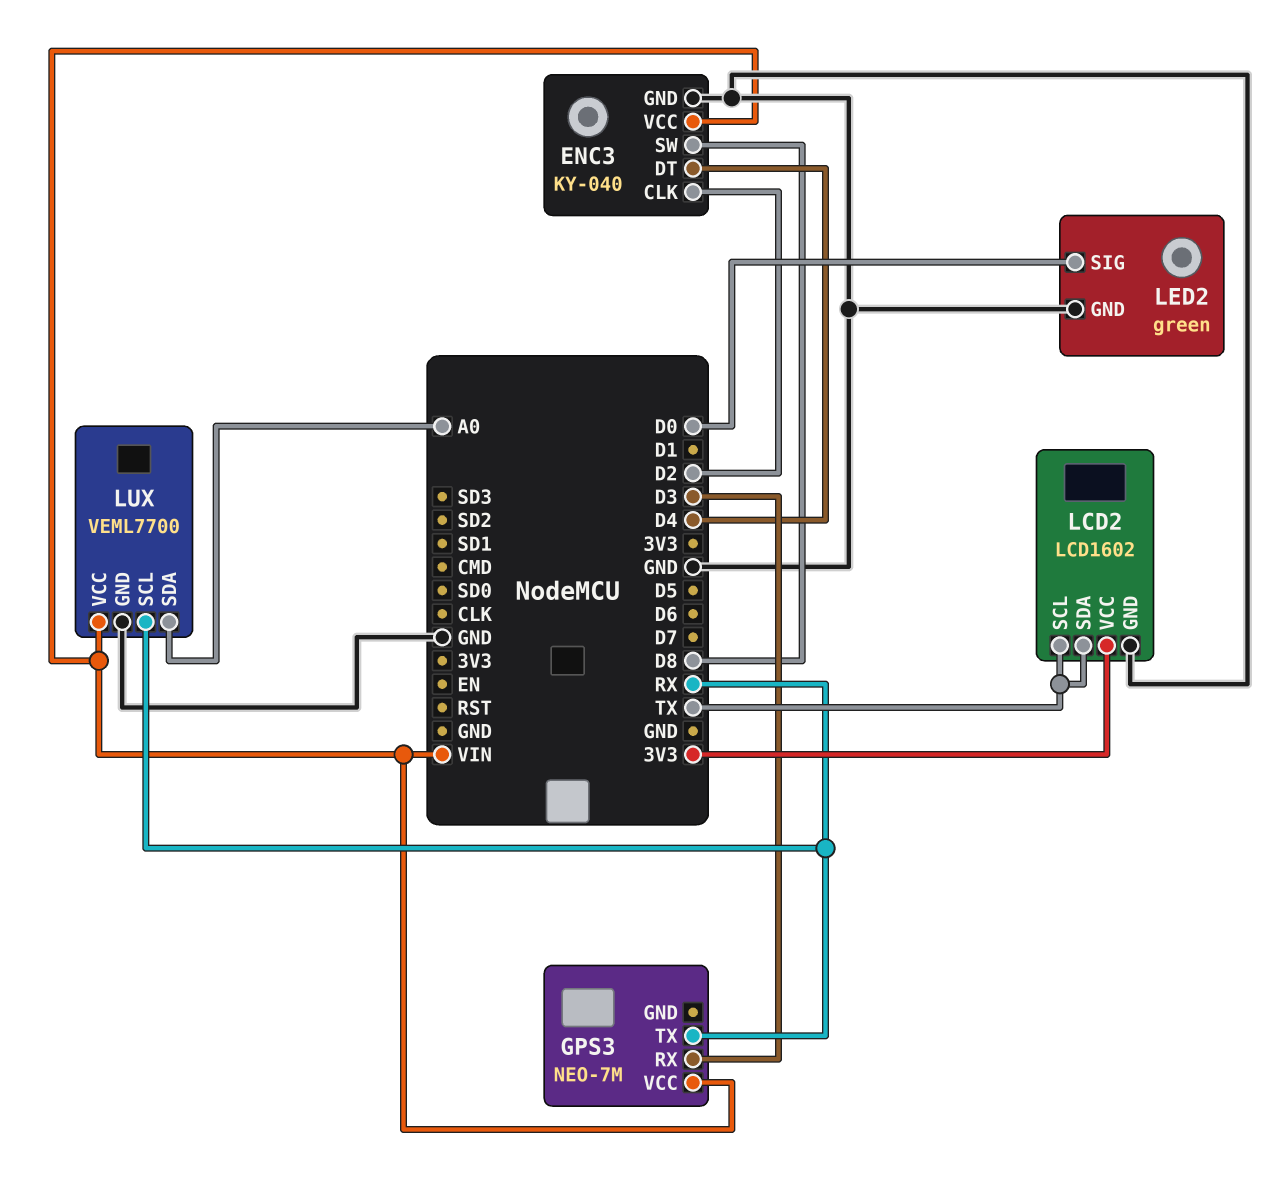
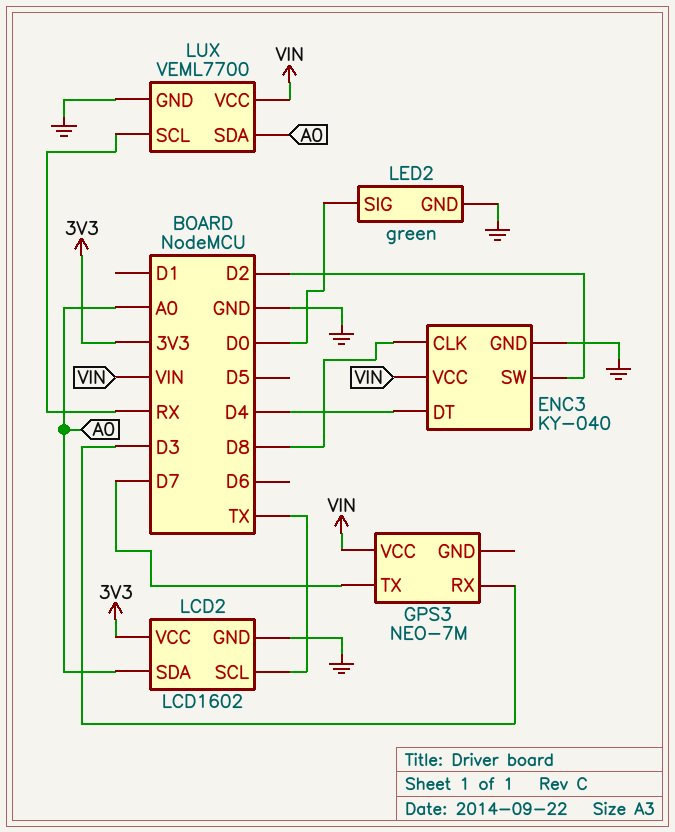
ENC3 pin CLK: D2 -> D8
ENC3 pin SW: D8 -> D2
GPS3 pin TX: RX -> D7
LCD2 pin SDA: TX -> A0

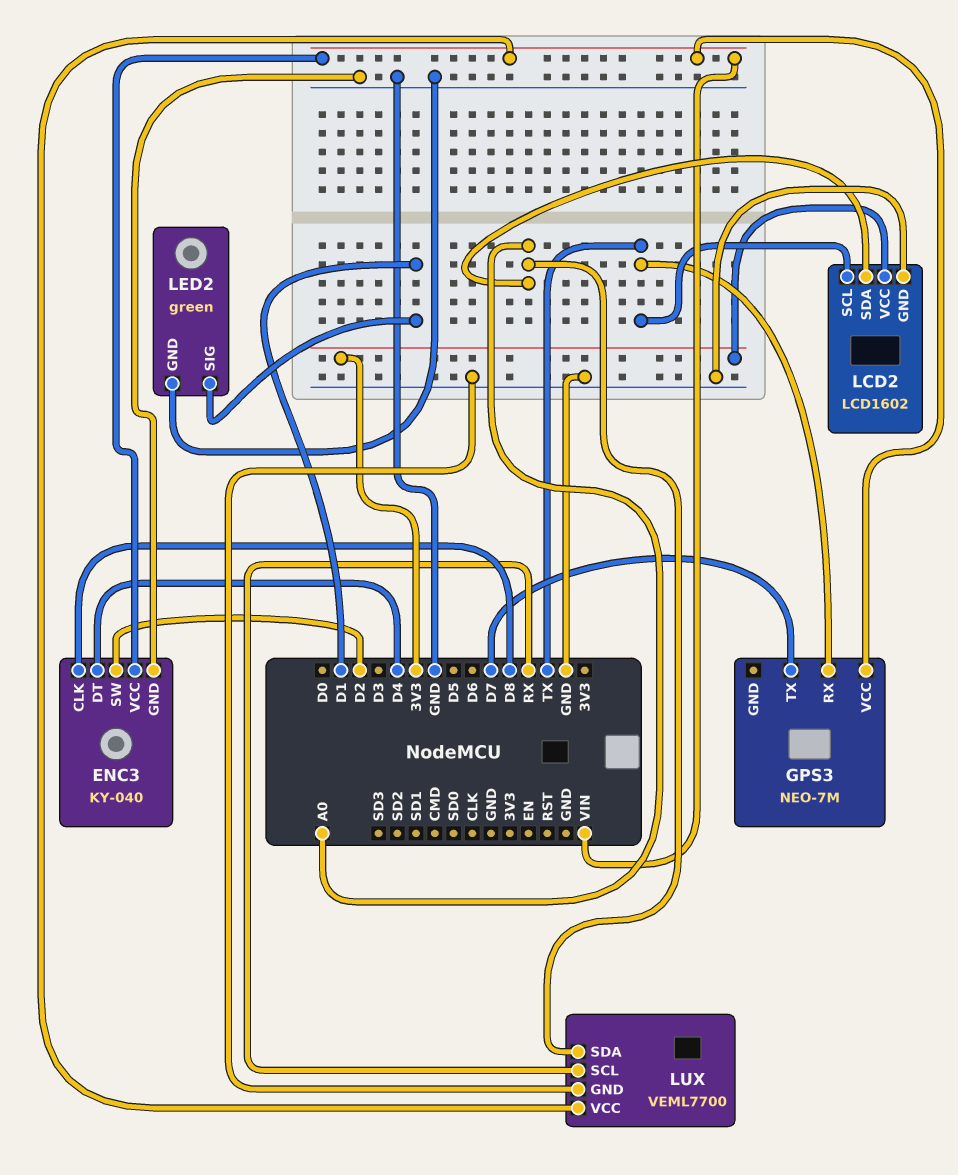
GPS3 pin RX: D3 -> TX
LED2 pin SIG: D0 -> D1

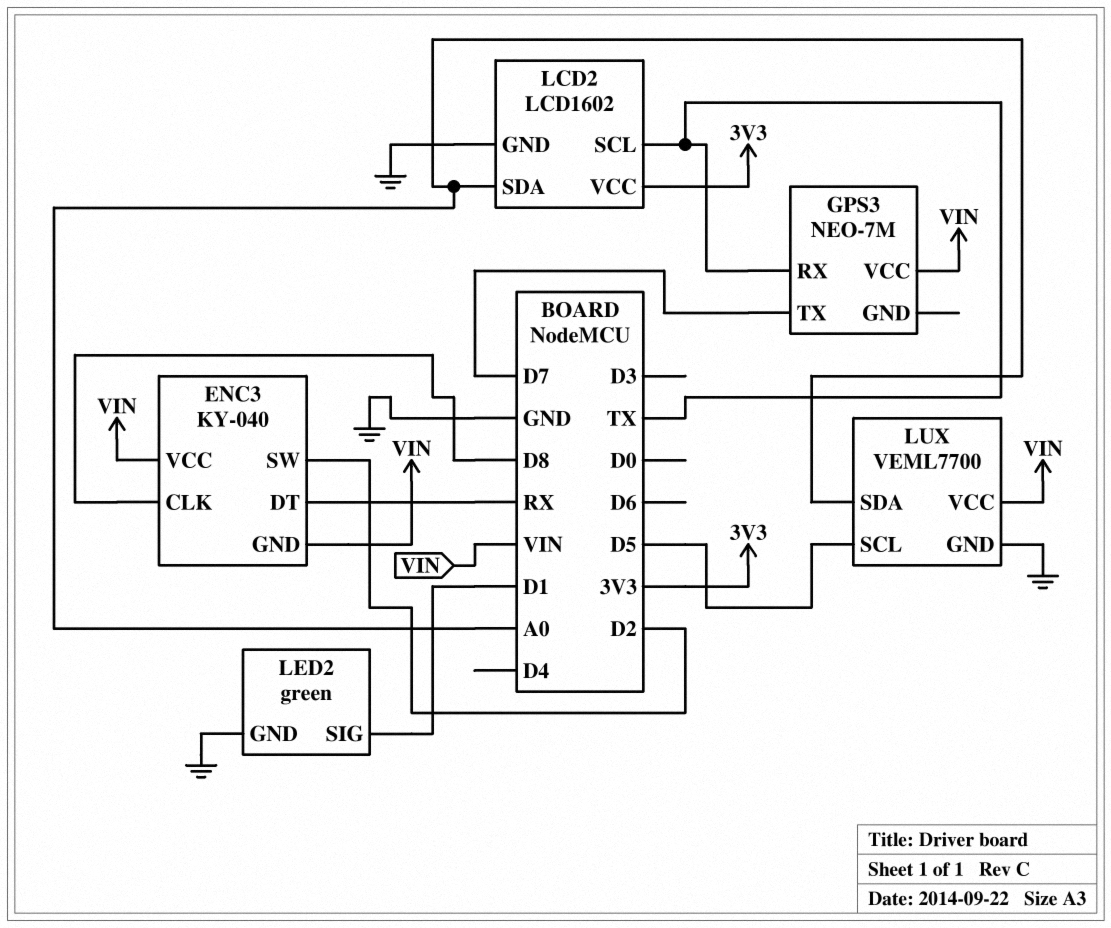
ENC3 pin DT: D4 -> RX
ENC3 pin GND: GND -> VIN
LUX pin SCL: RX -> D5

